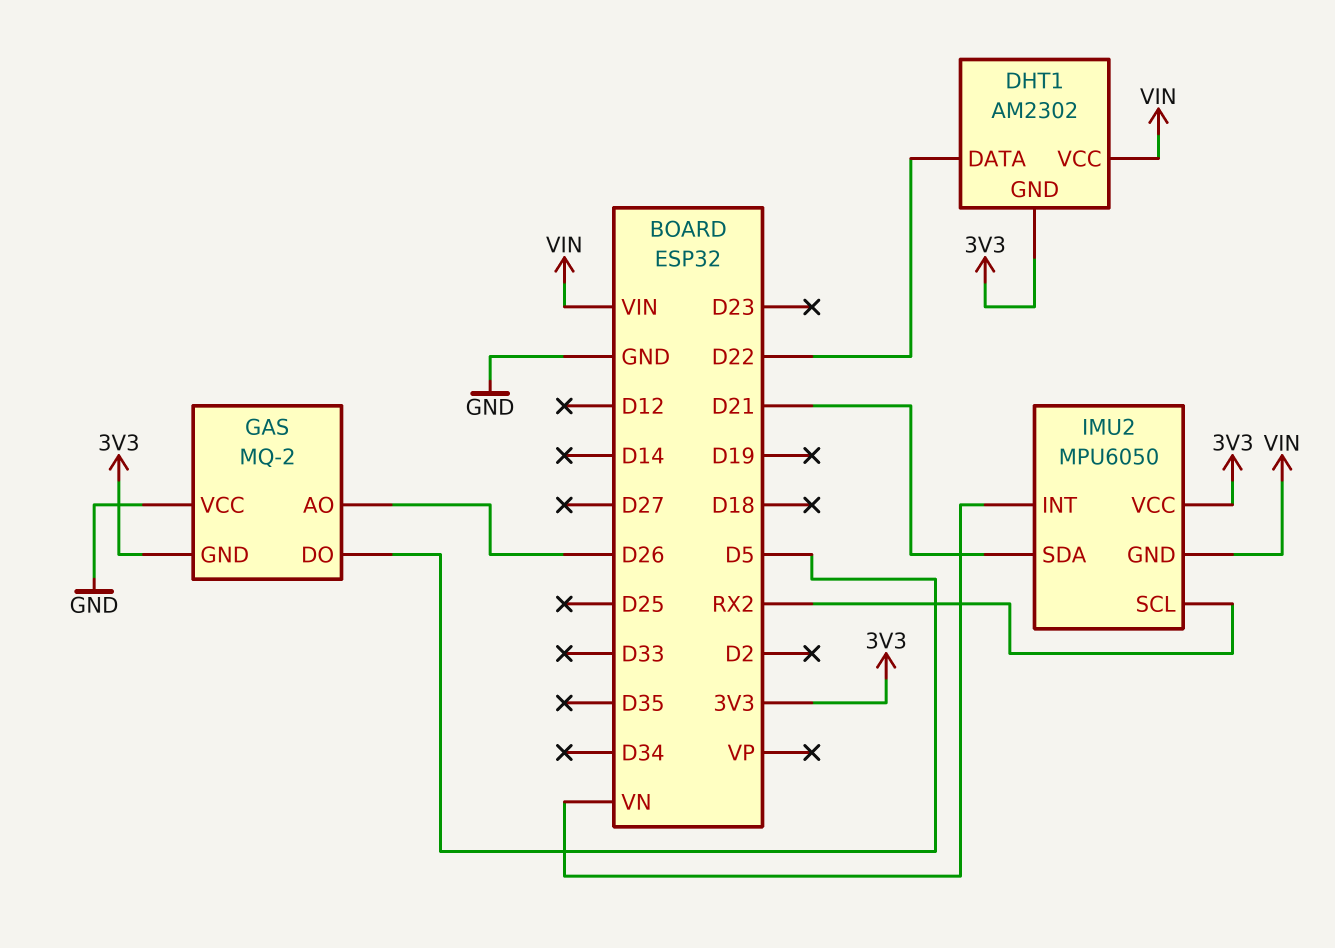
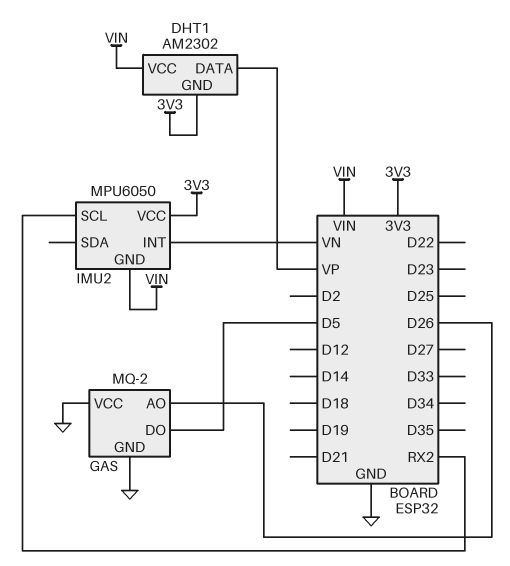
DHT1 pin DATA: D22 -> VP
GAS pin GND: 3V3 -> GND
IMU2 pin SDA: D21 -> none

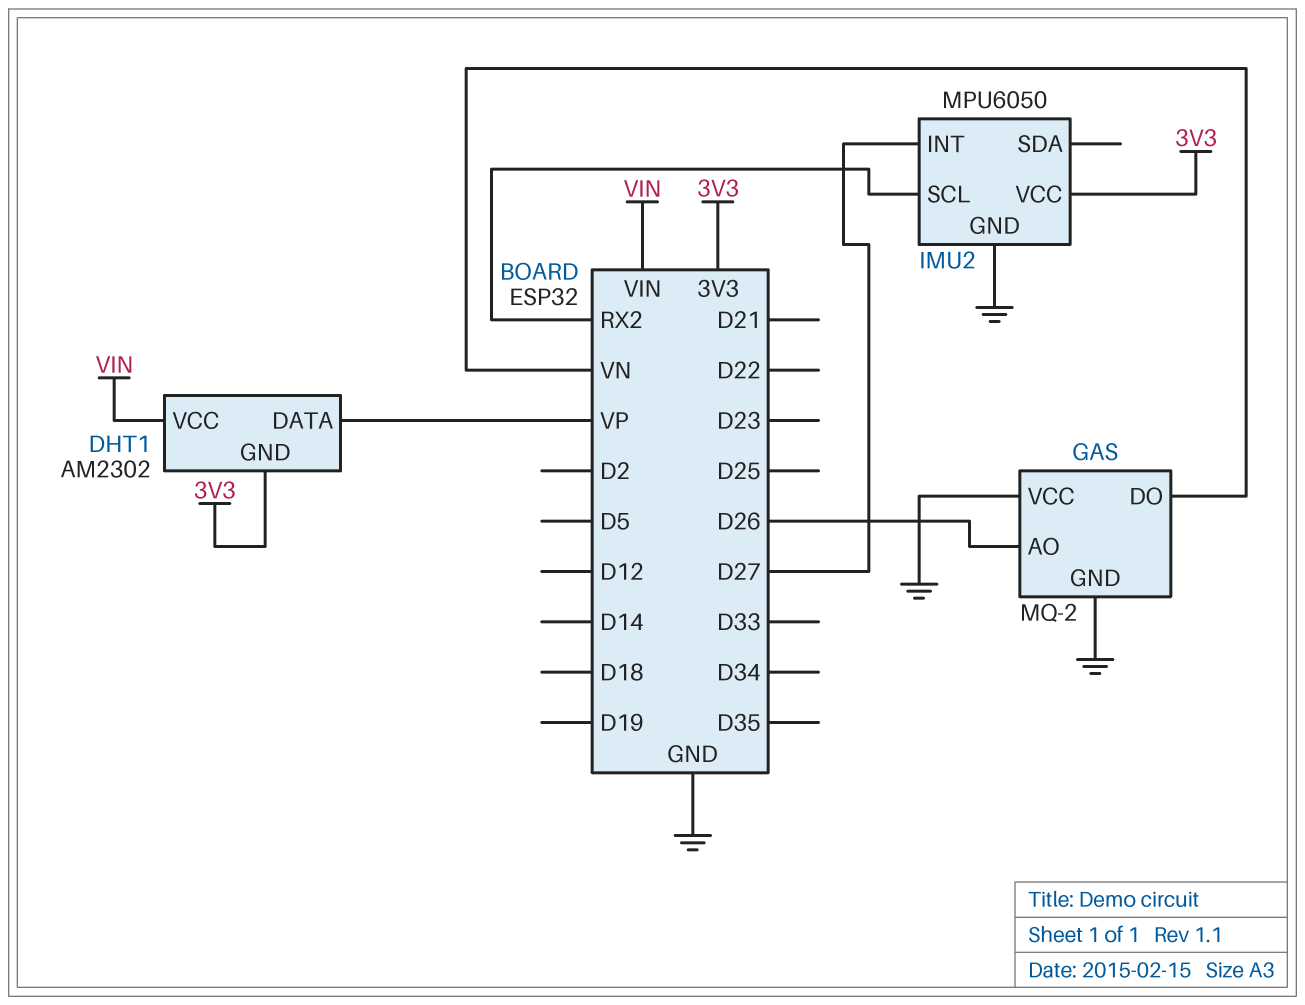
GAS pin DO: D5 -> VN
IMU2 pin GND: VIN -> GND
IMU2 pin INT: VN -> D27

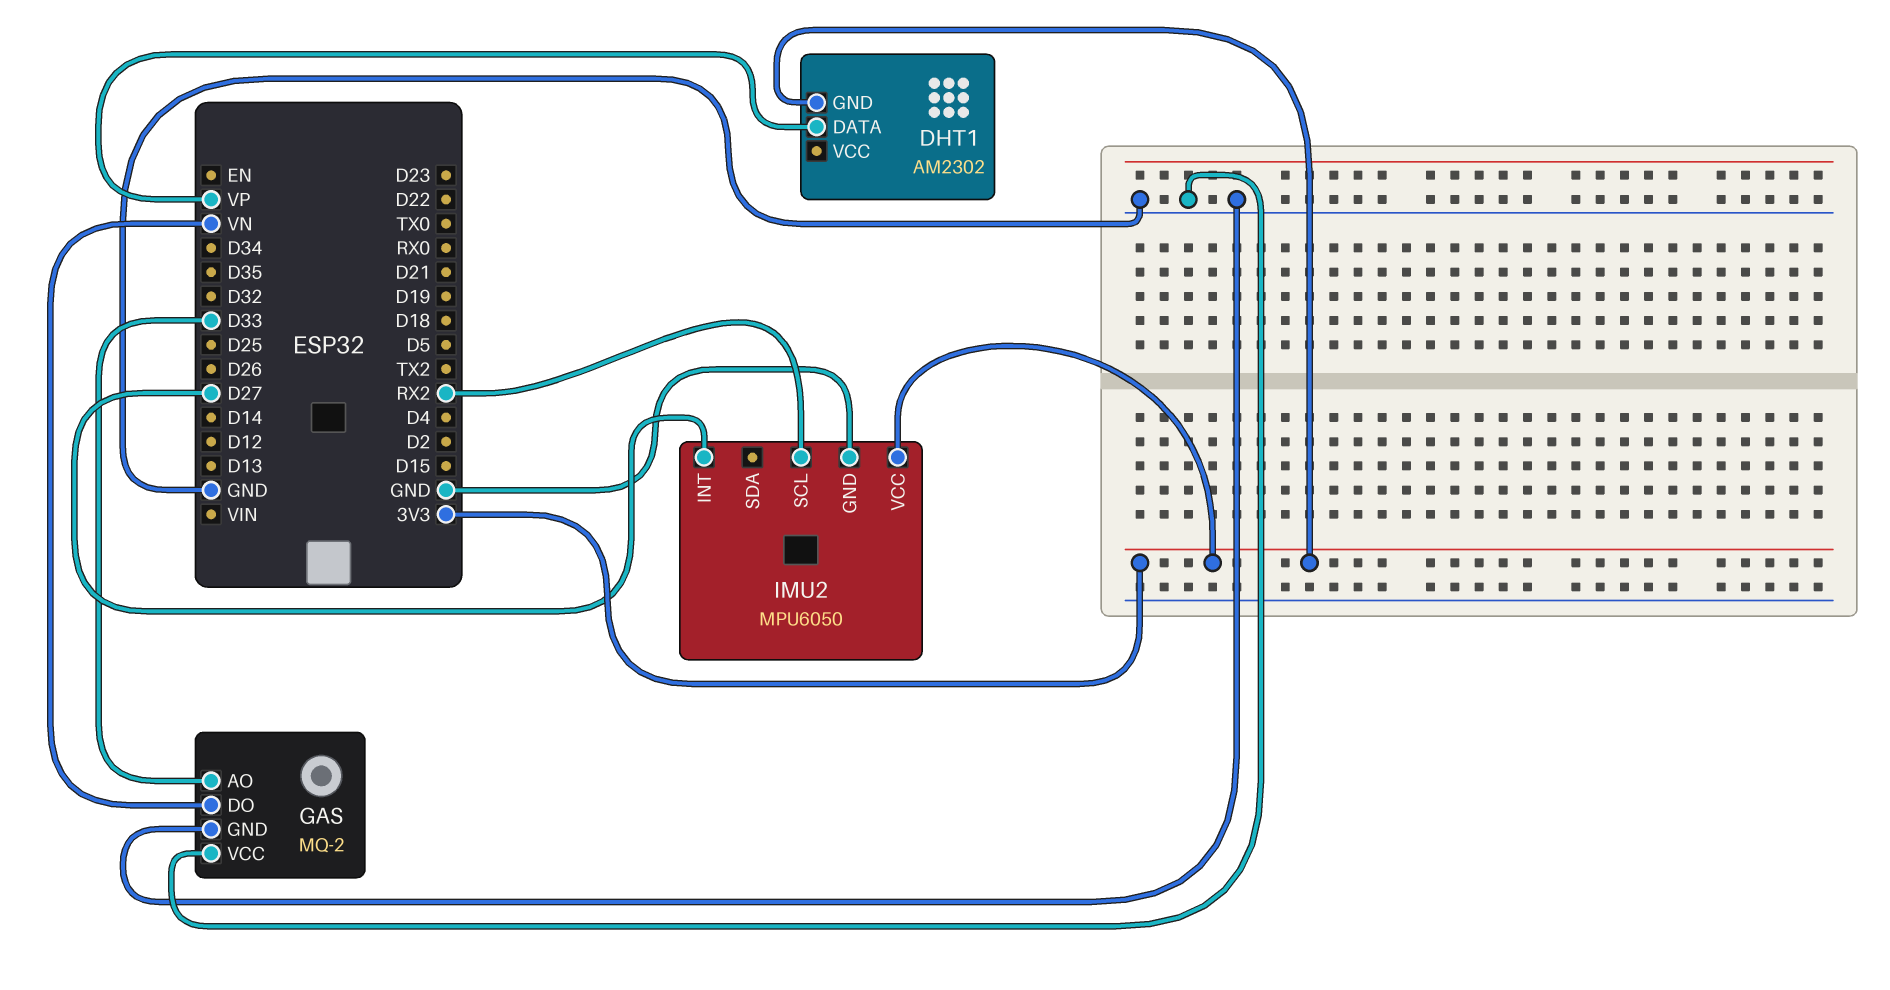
DHT1 pin VCC: VIN -> none
GAS pin AO: D26 -> D33

